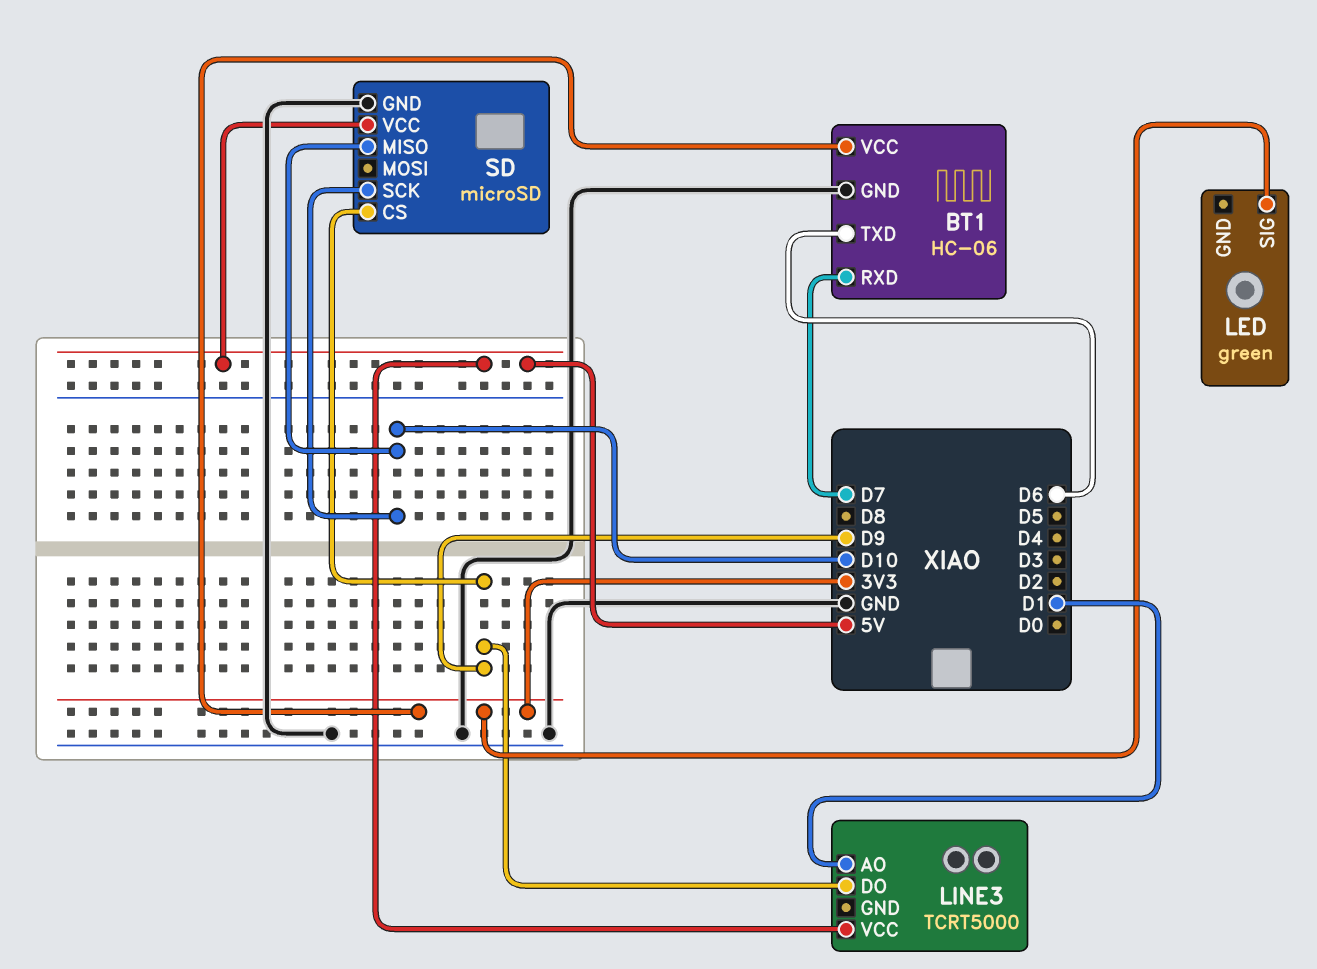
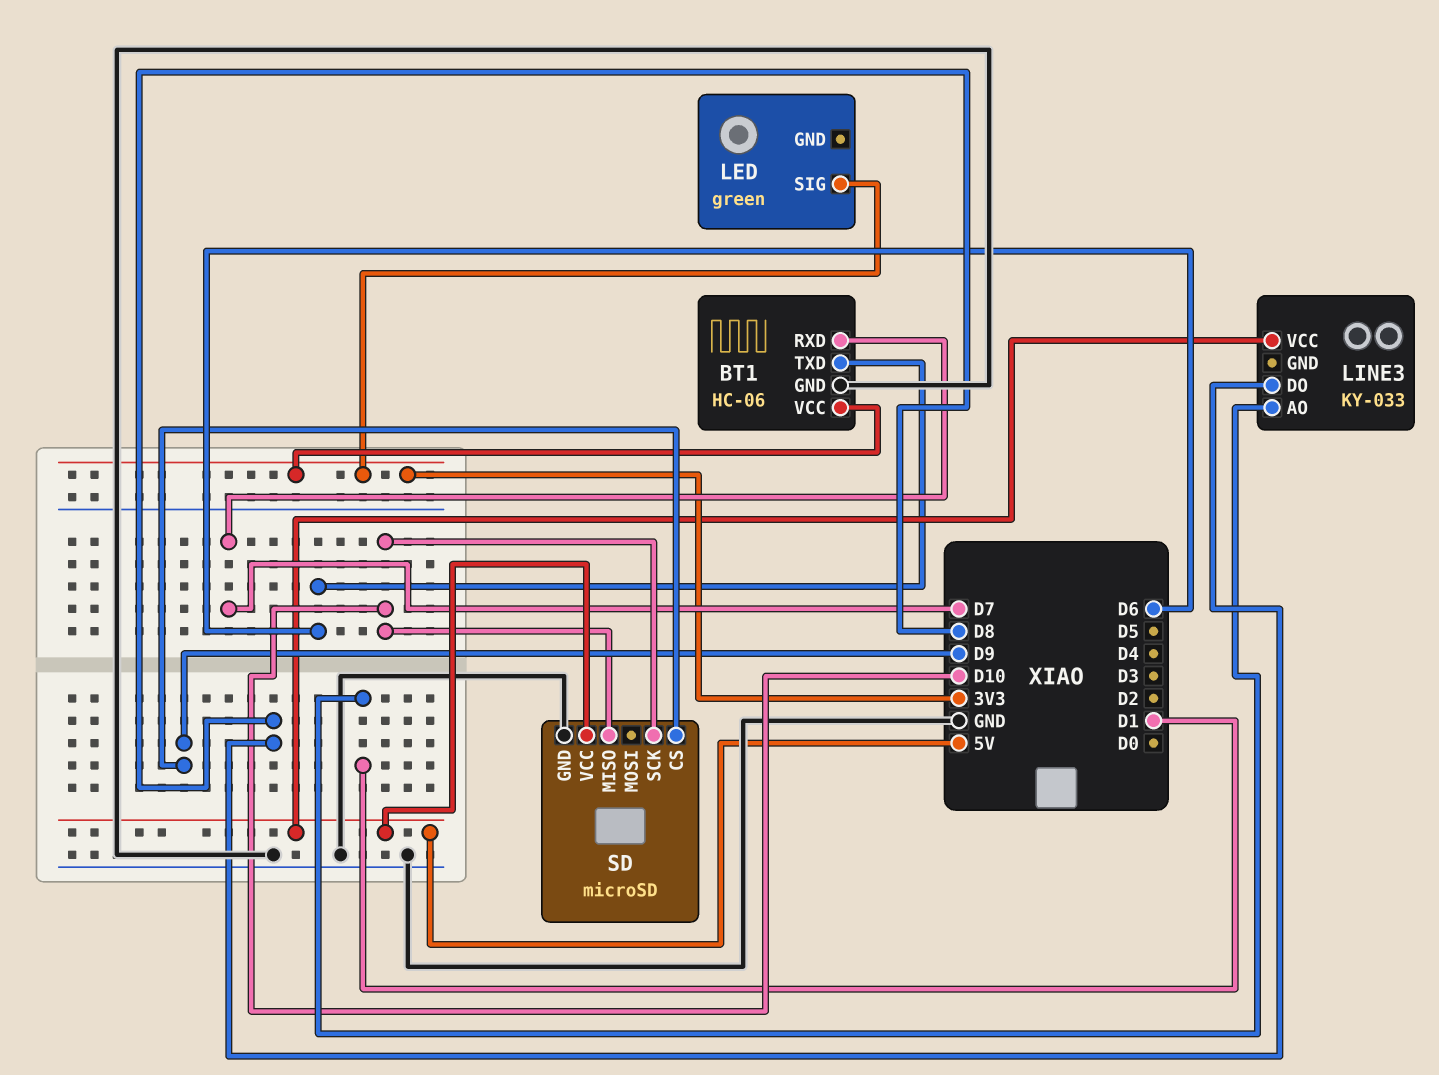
LINE3: TCRT5000 -> KY-033
LINE3 pin DO: D9 -> D8

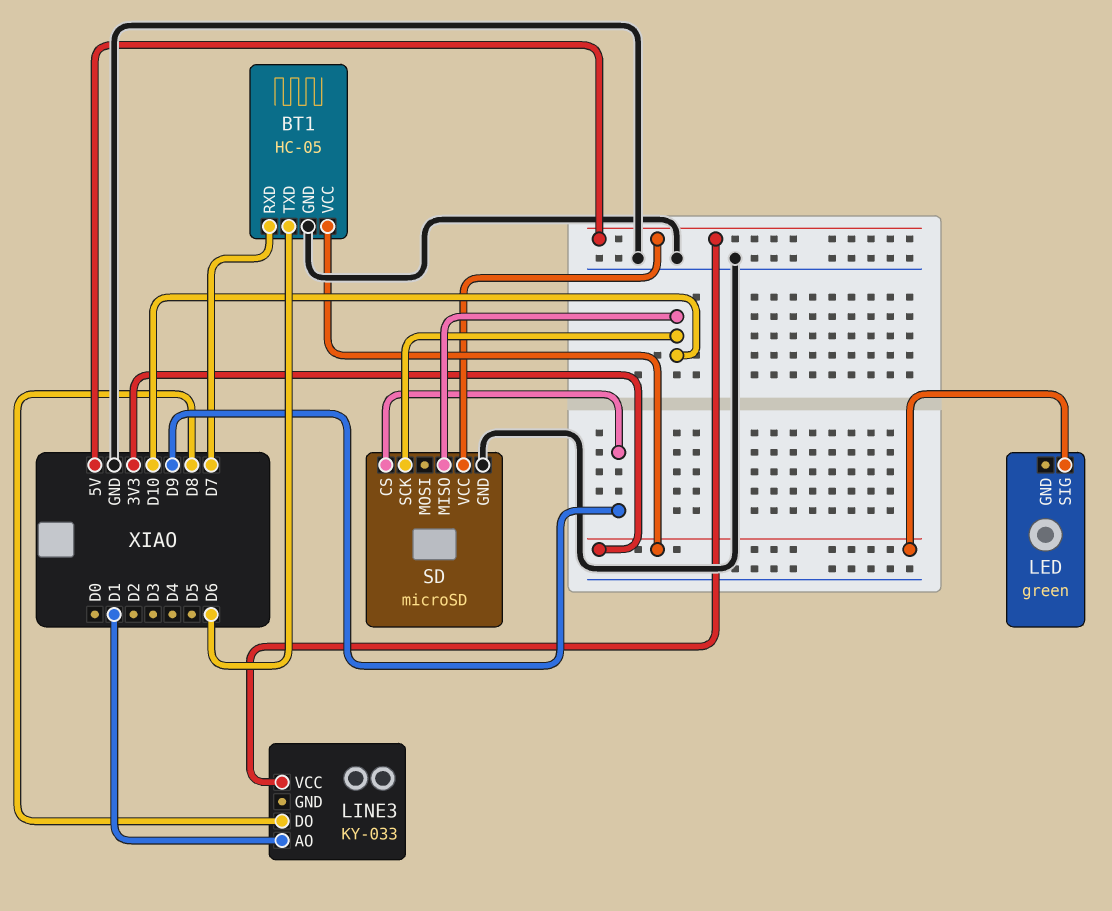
BT1: HC-06 -> HC-05

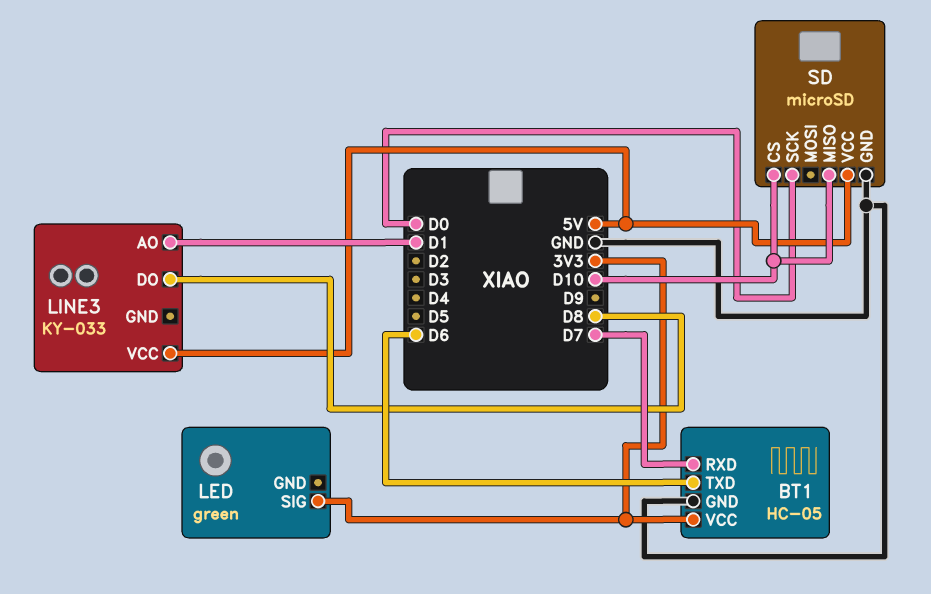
SD pin CS: D9 -> D10
SD pin SCK: D10 -> D0

